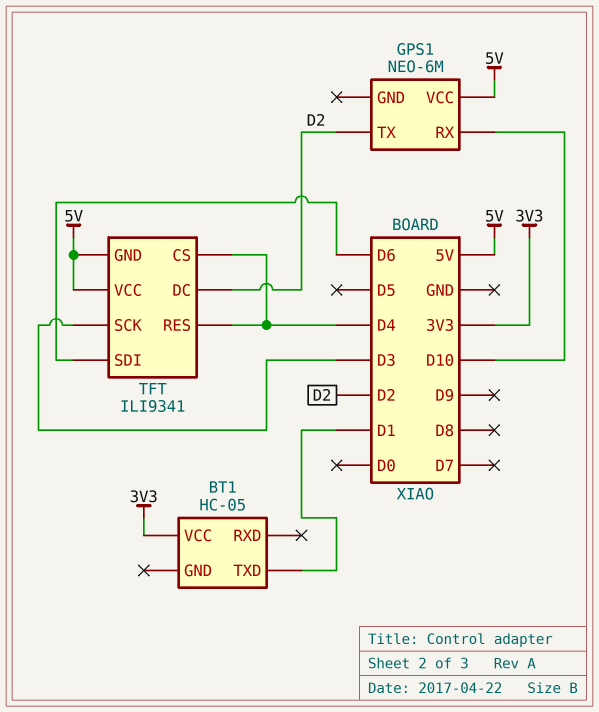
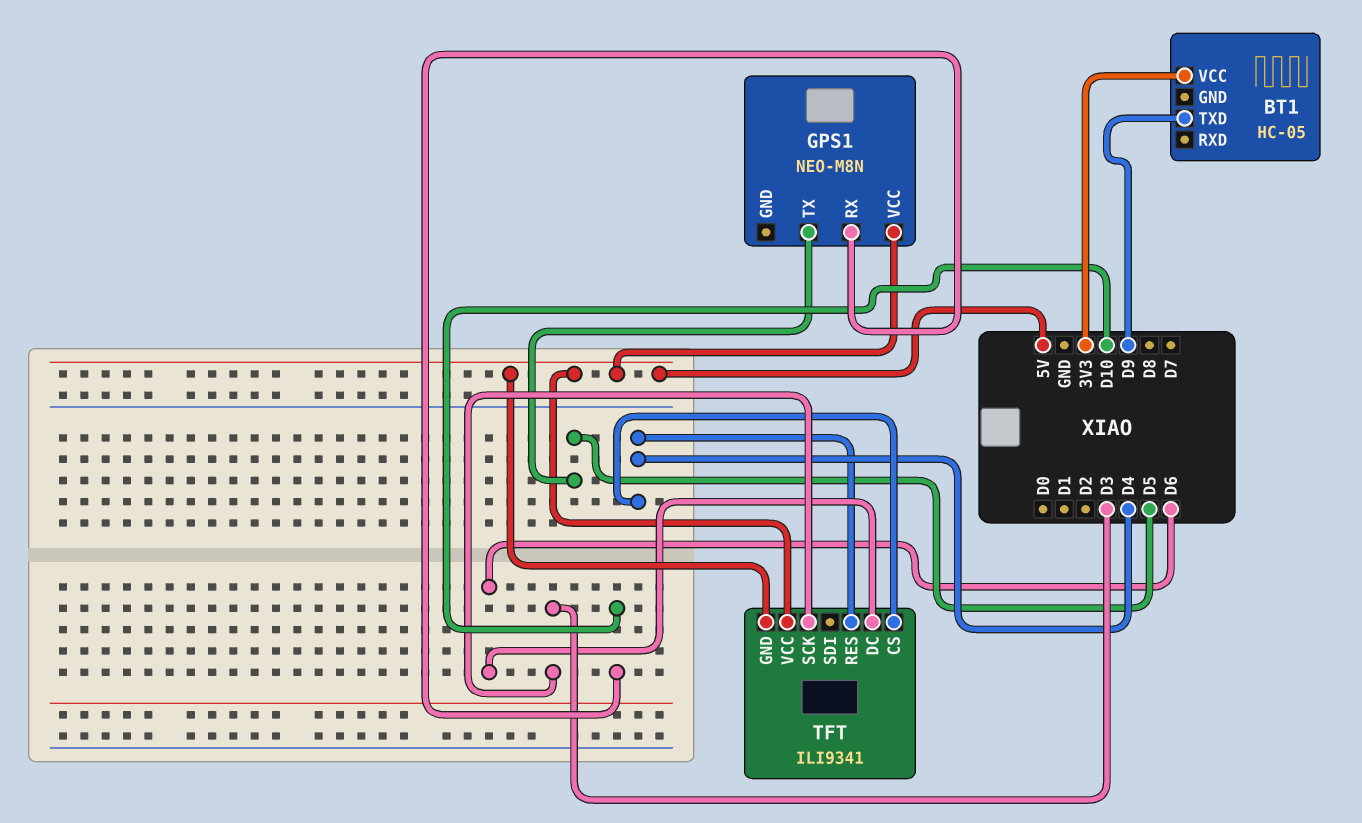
BT1 pin TXD: D1 -> D9
GPS1: NEO-6M -> NEO-M8N
GPS1 pin TX: D2 -> D5
TFT pin DC: D2 -> D6
TFT pin SDI: D6 -> none

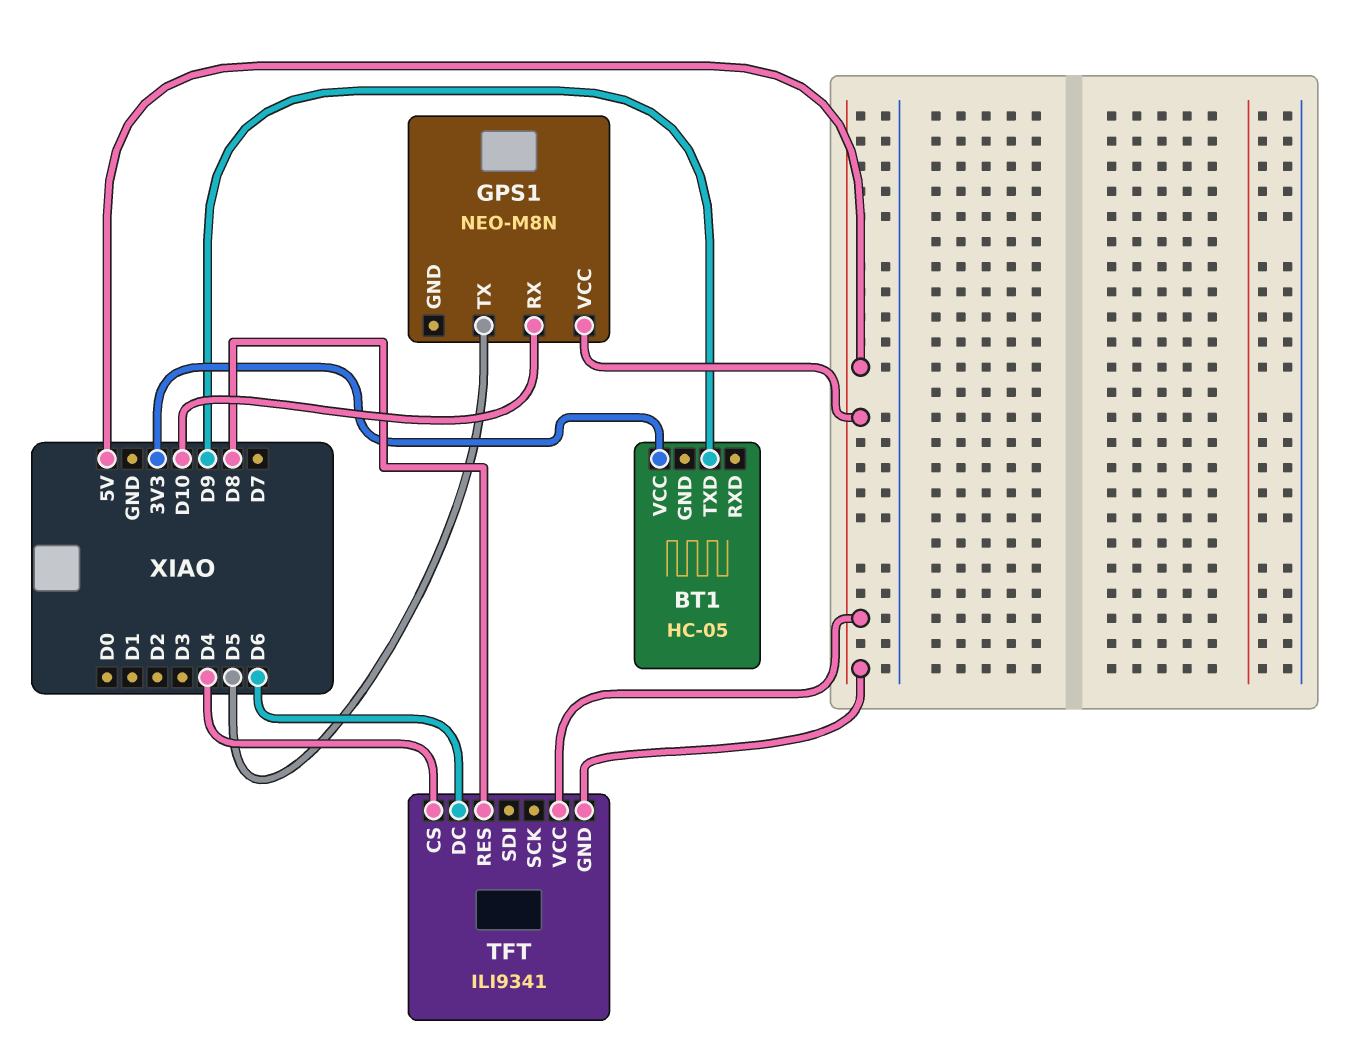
TFT pin RES: D4 -> D8
TFT pin SCK: D3 -> none

